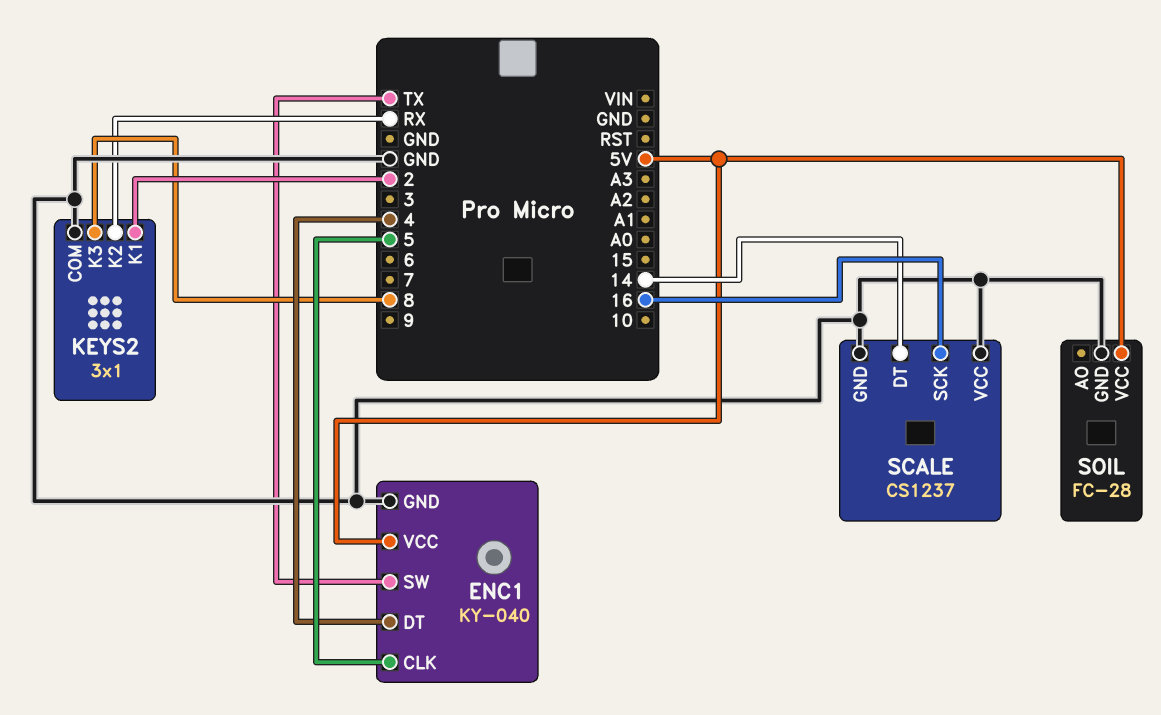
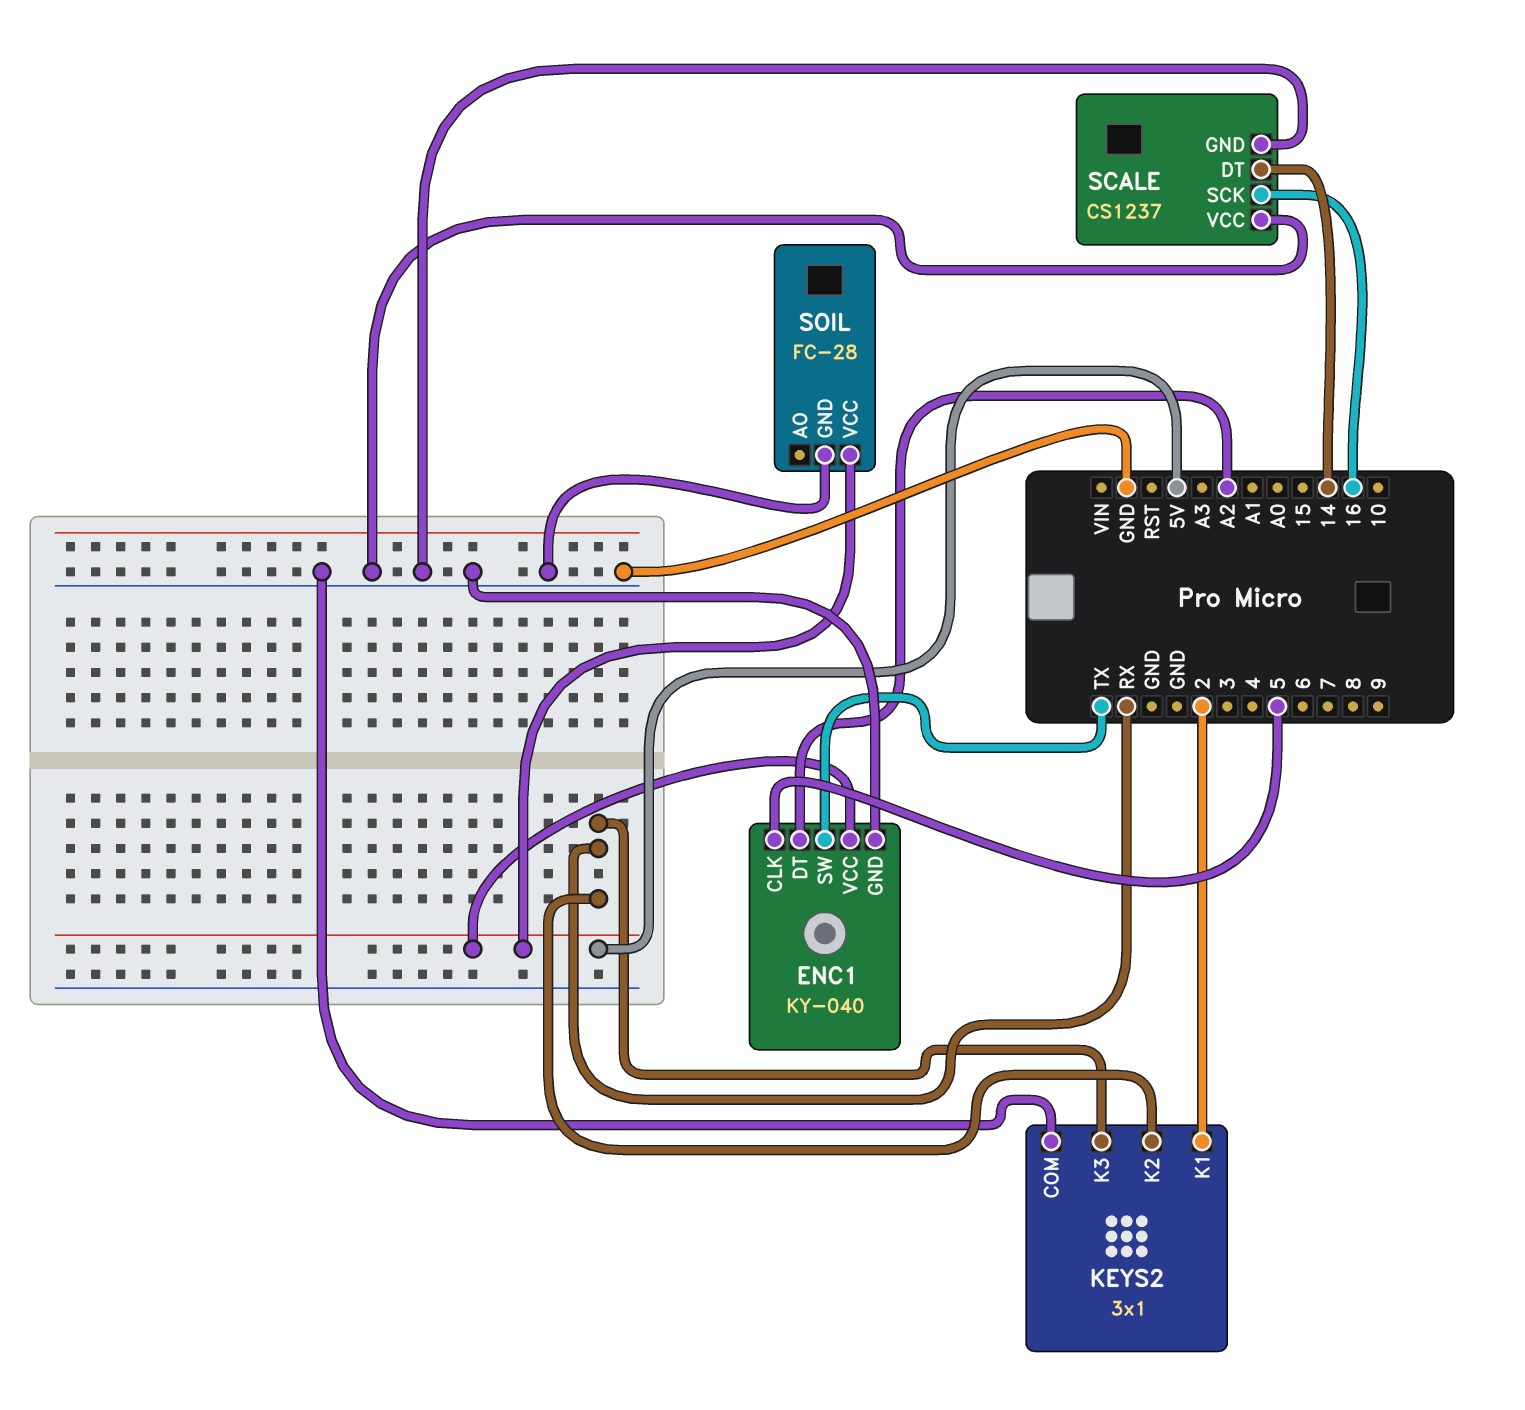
ENC1 pin DT: 4 -> A2
KEYS2 pin K3: 8 -> RX

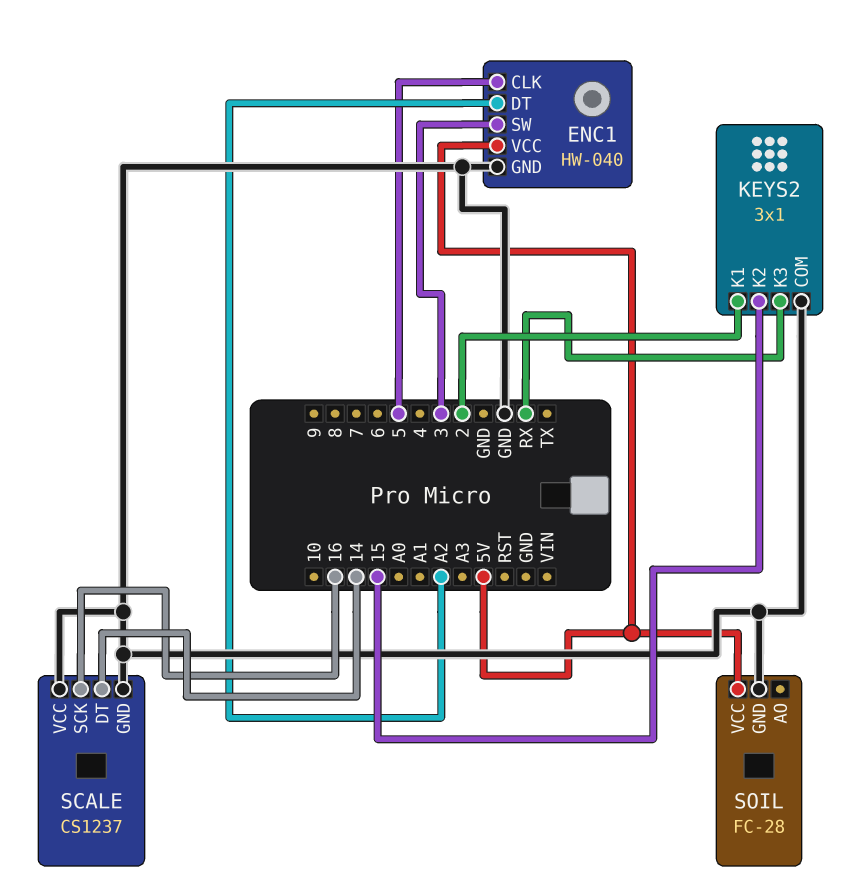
ENC1: KY-040 -> HW-040
ENC1 pin SW: TX -> 3
KEYS2 pin K2: RX -> 15

